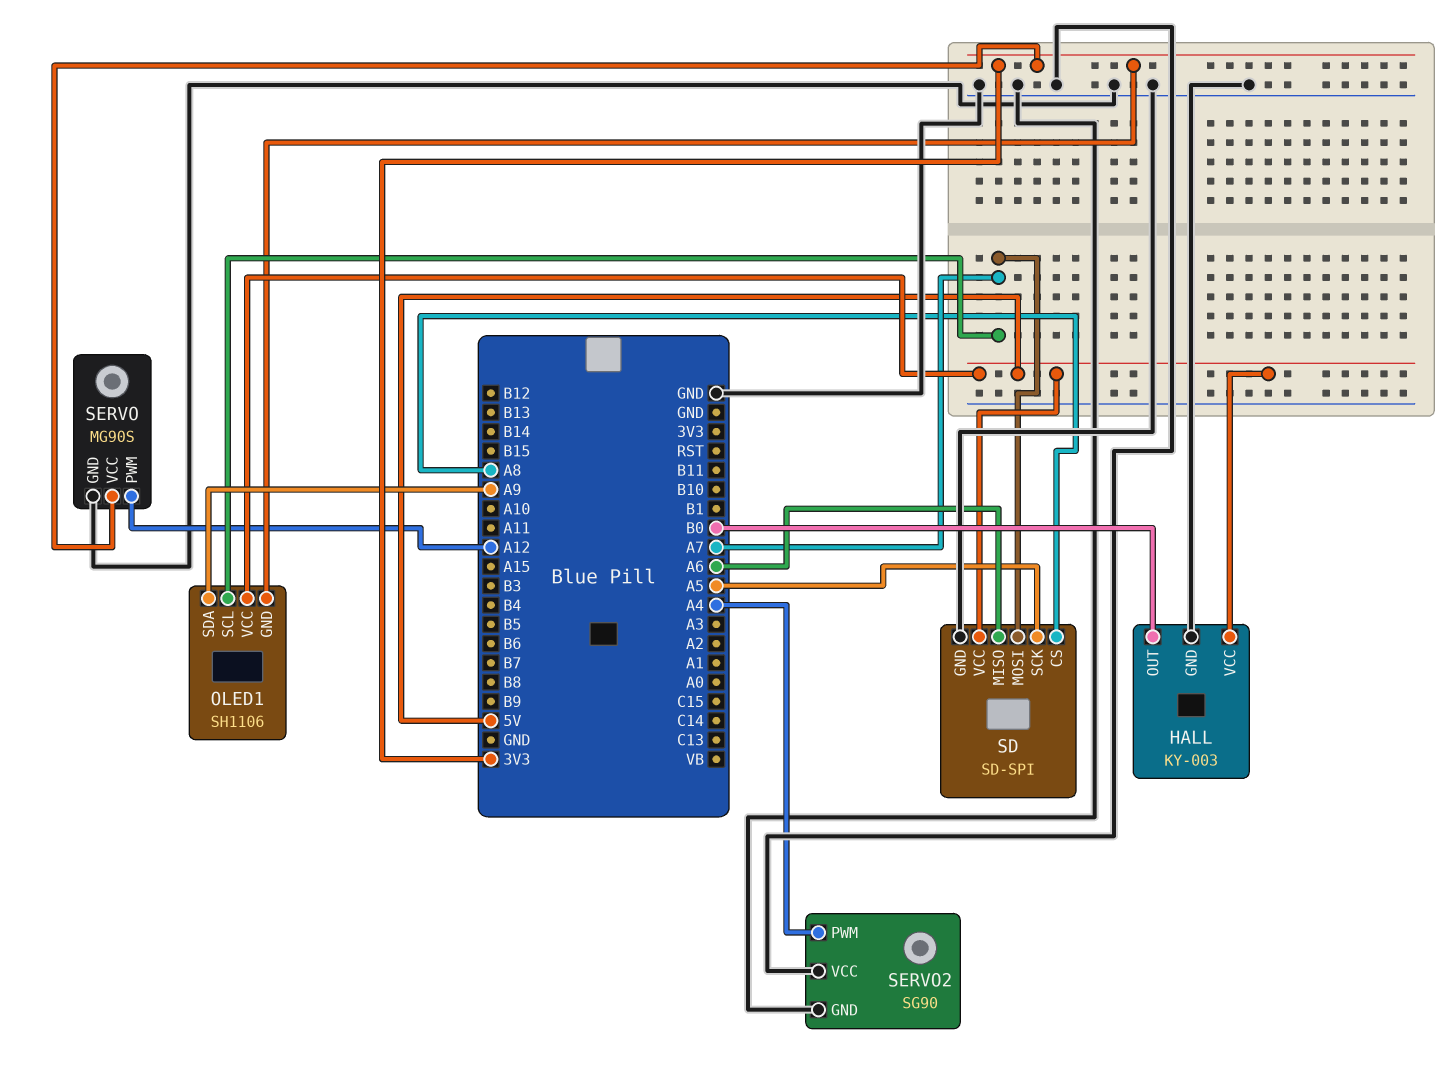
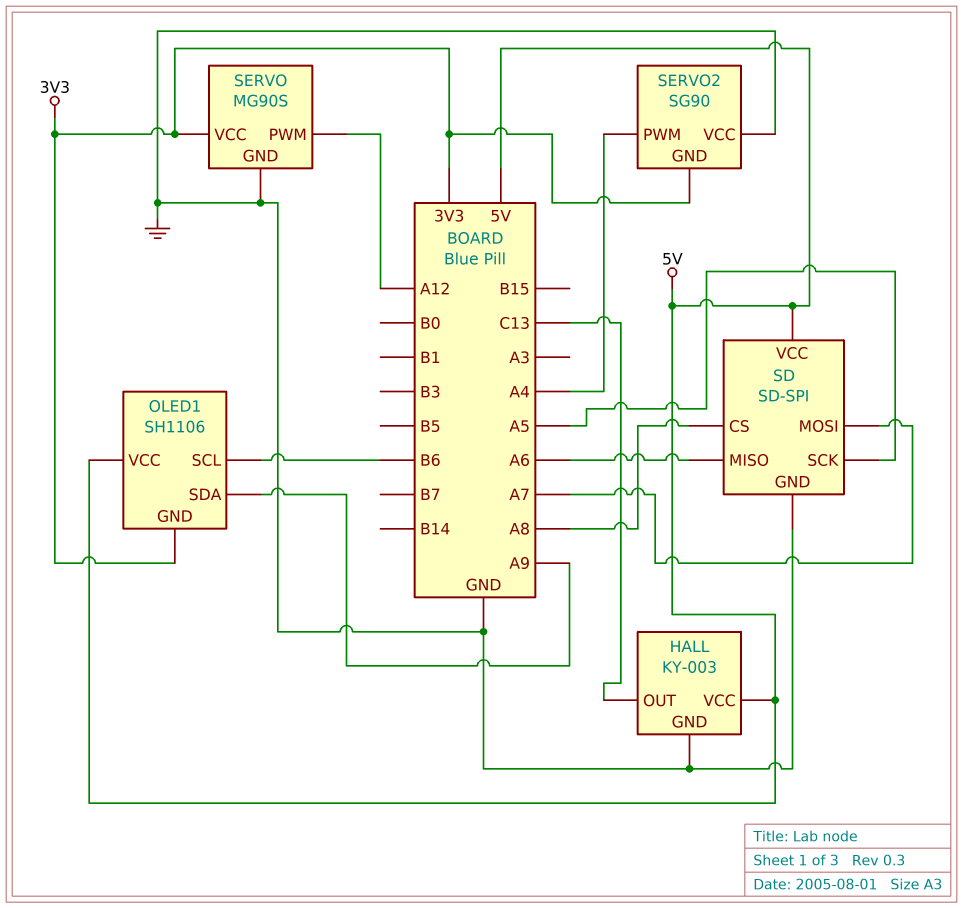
HALL pin OUT: B0 -> C13
OLED1 pin SCL: A7 -> B6
SERVO2 pin GND: GND -> 3V3

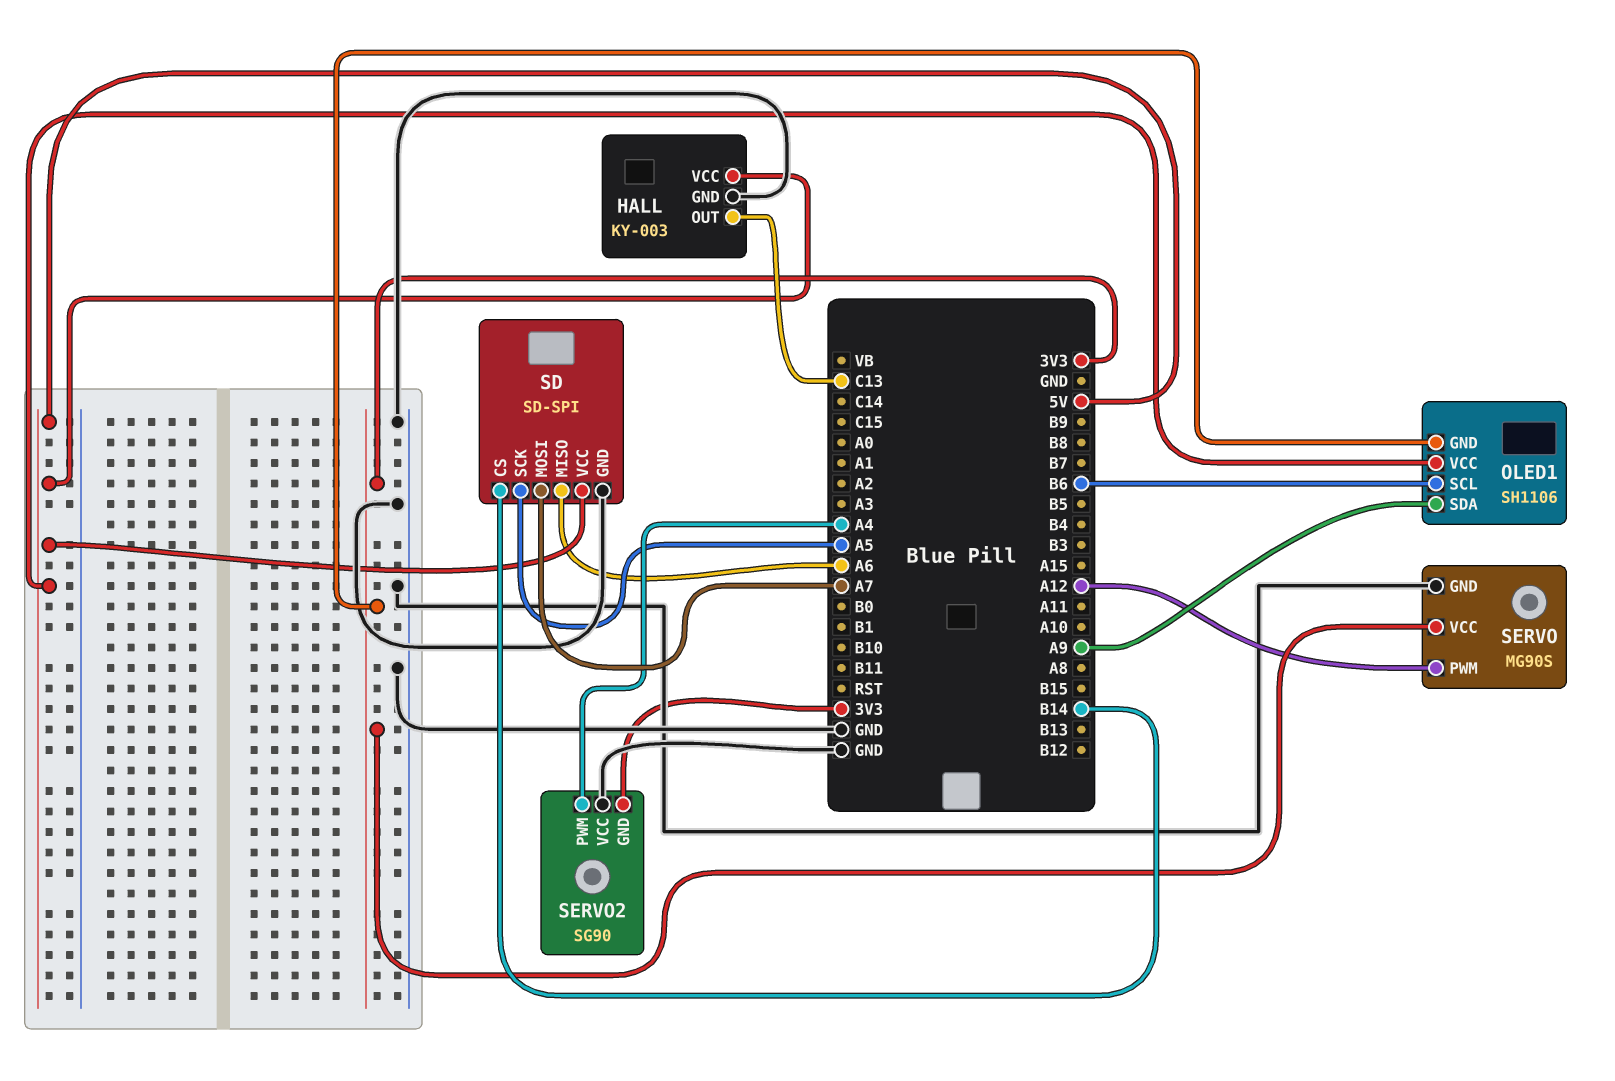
SD pin CS: A8 -> B14

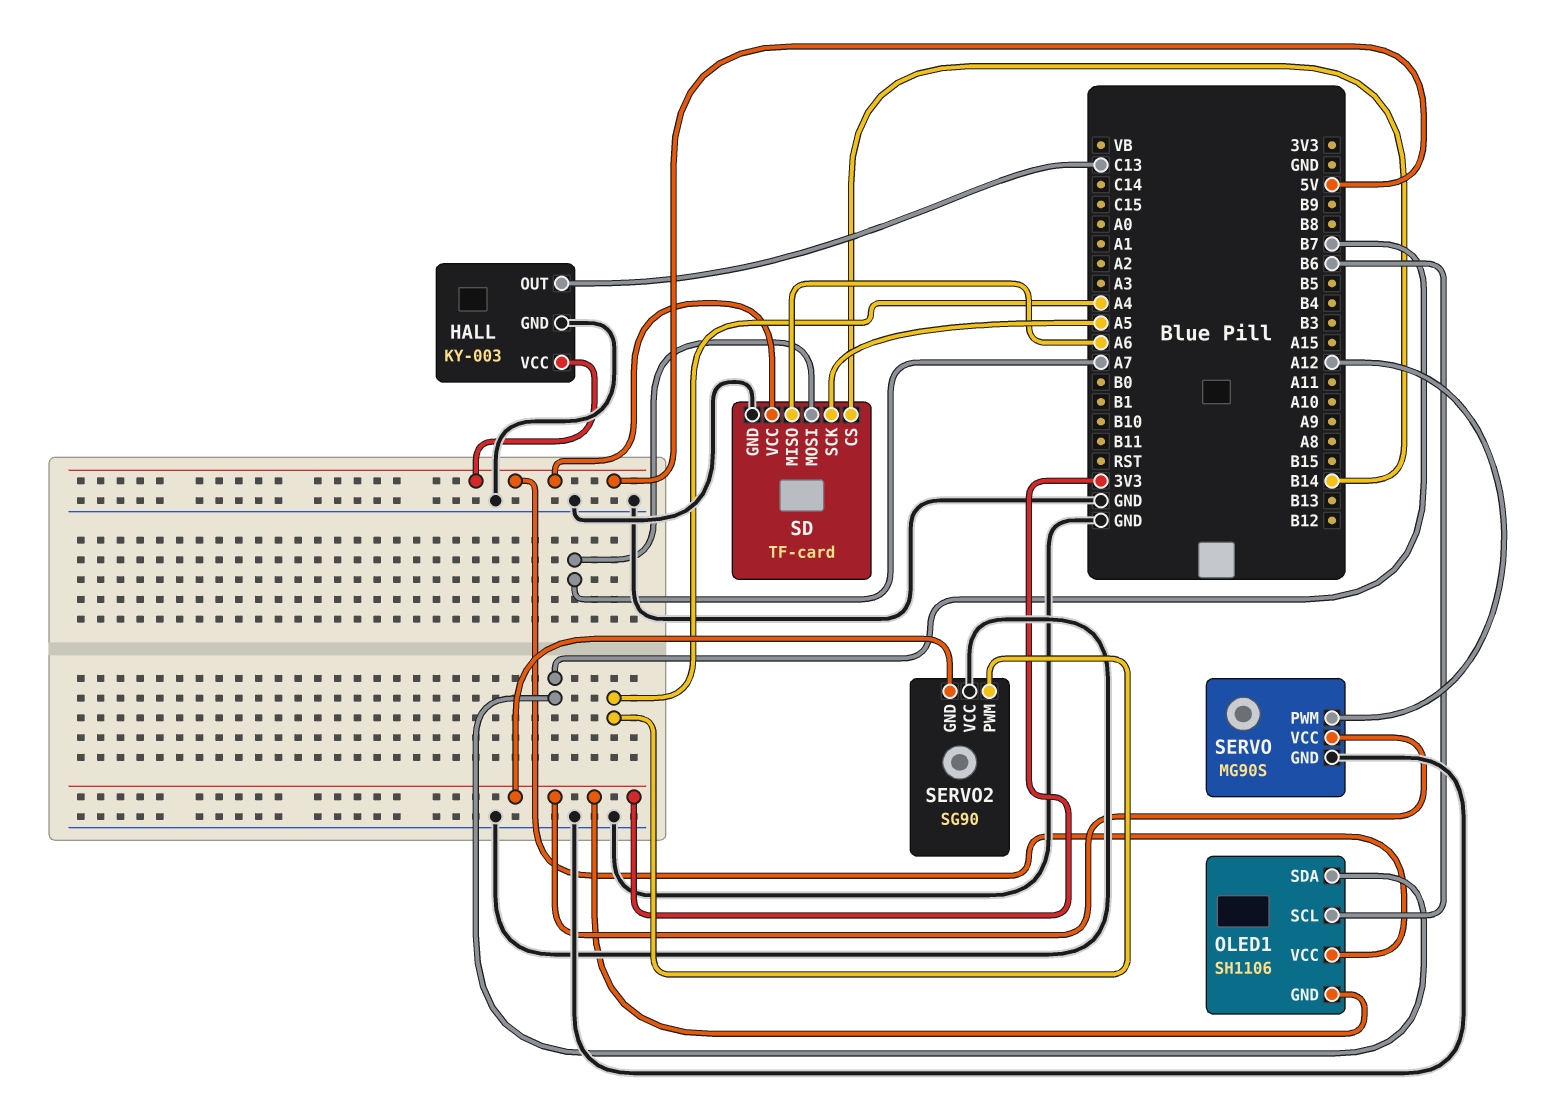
OLED1 pin SDA: A9 -> B7
SD: SD-SPI -> TF-card

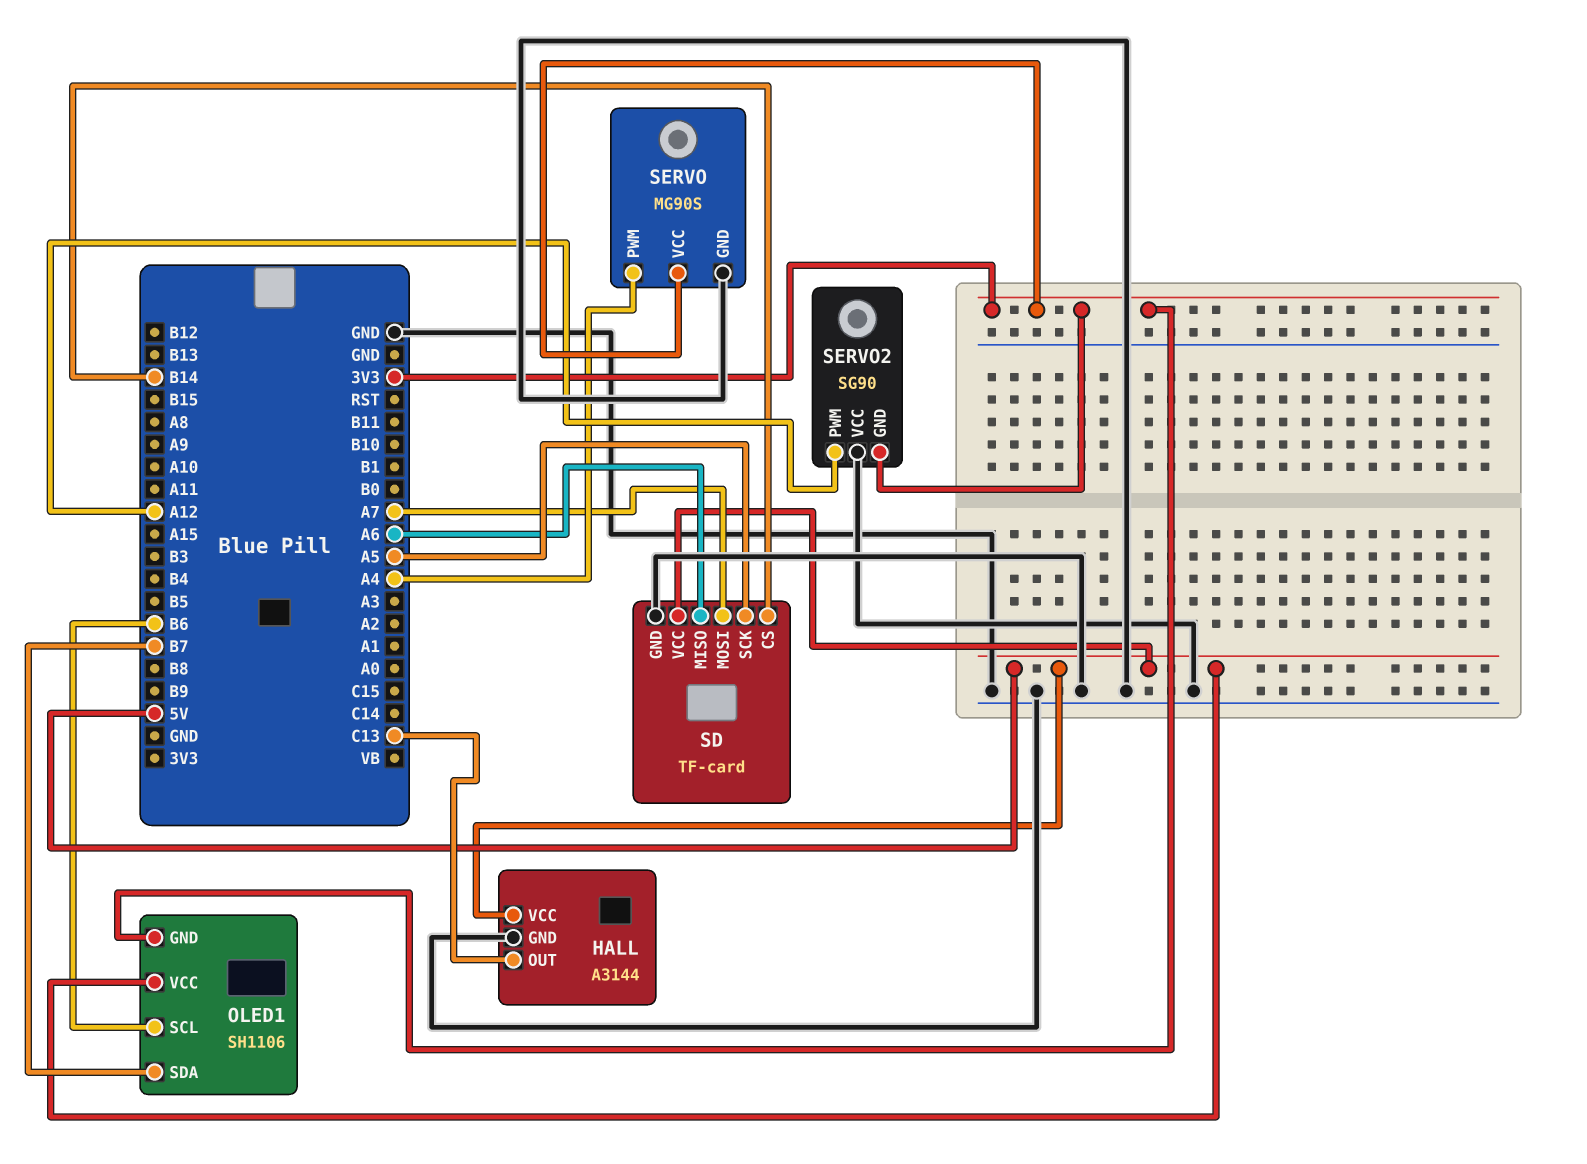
HALL: KY-003 -> A3144
SERVO pin PWM: A12 -> A4
SERVO2 pin PWM: A4 -> A12

